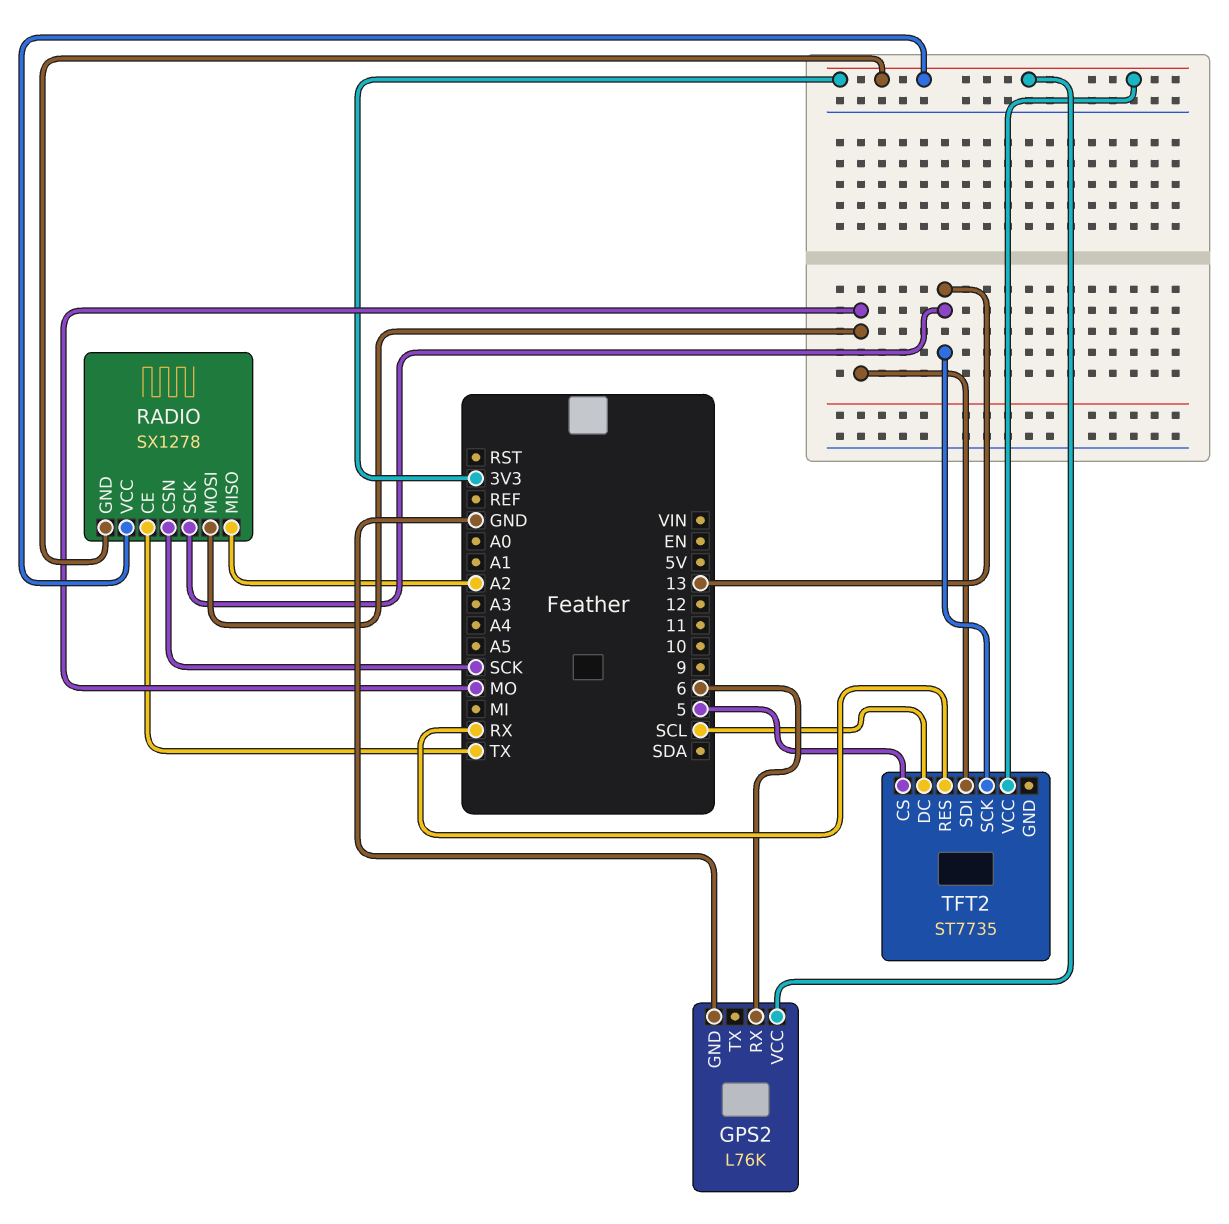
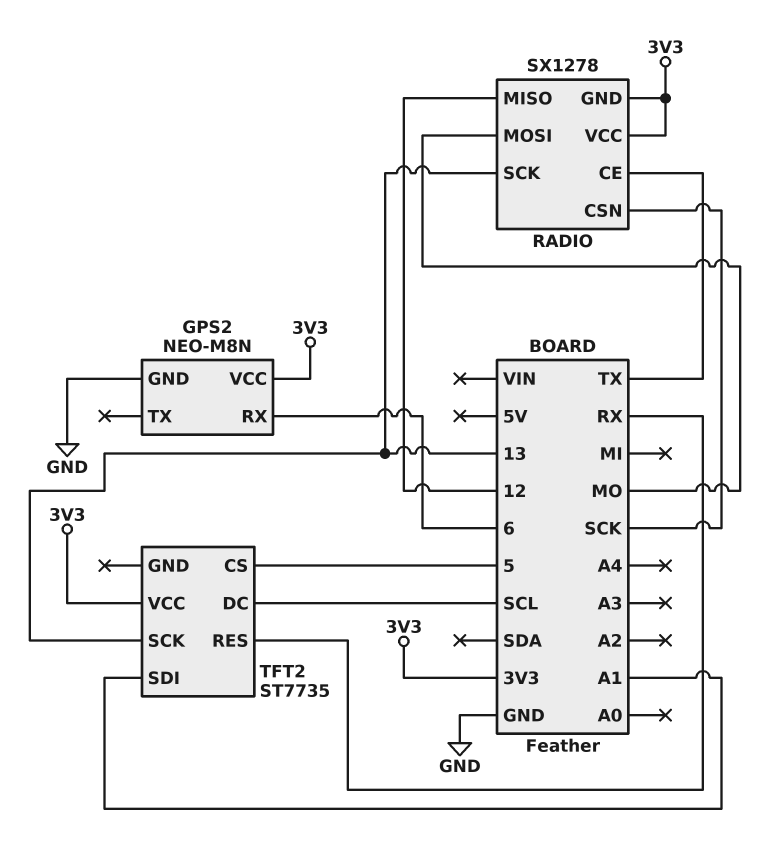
GPS2: L76K -> NEO-M8N
RADIO pin MISO: A2 -> 12
TFT2 pin SDI: MO -> A1

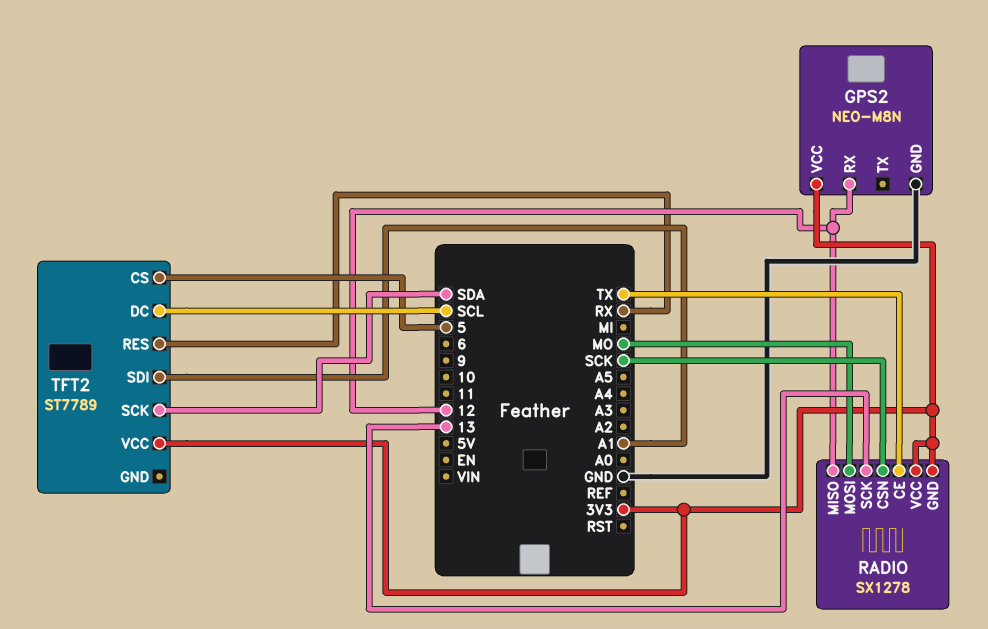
GPS2 pin RX: 6 -> 12
TFT2: ST7735 -> ST7789
TFT2 pin SCK: 13 -> SDA

